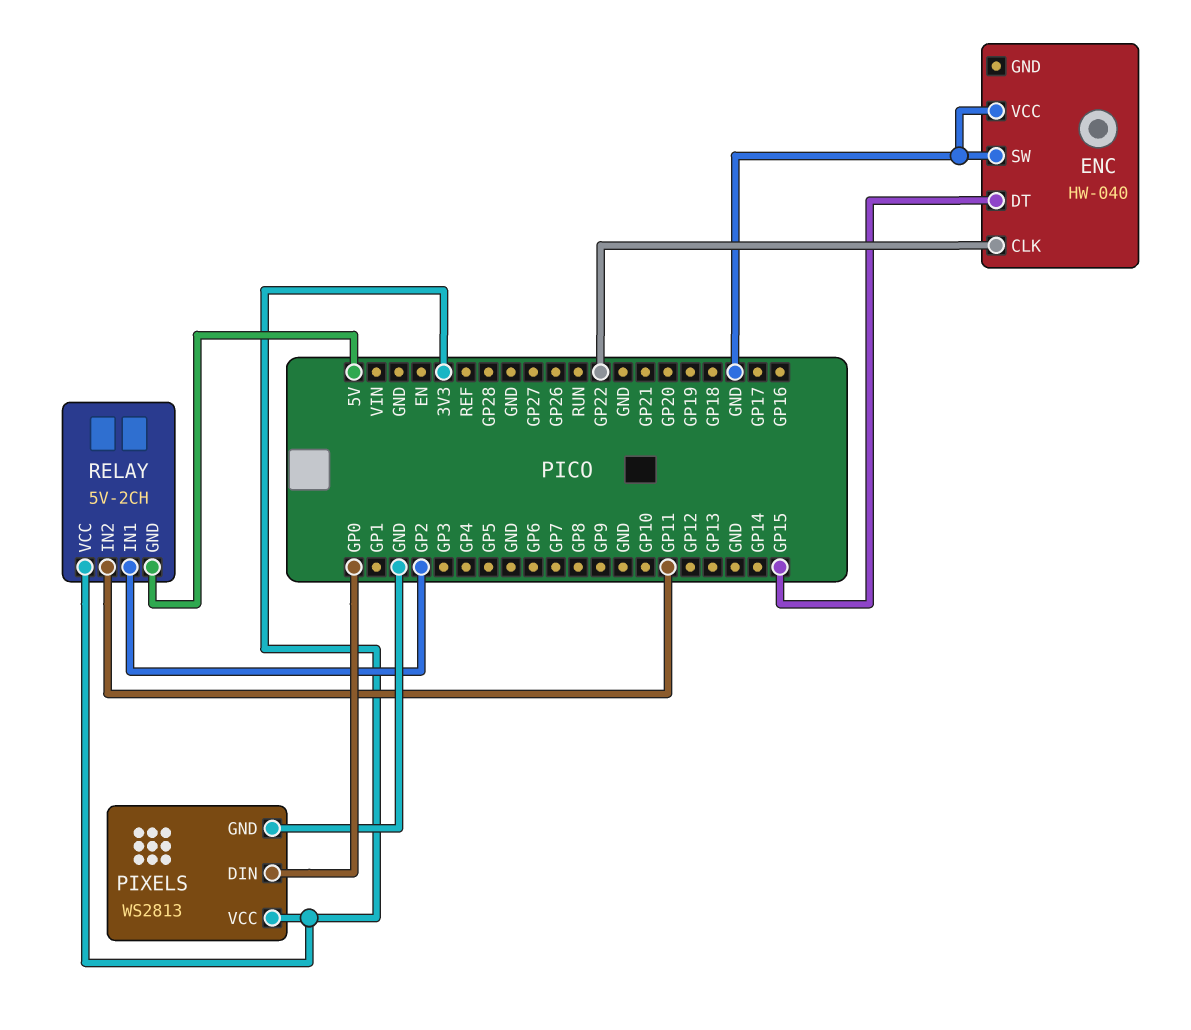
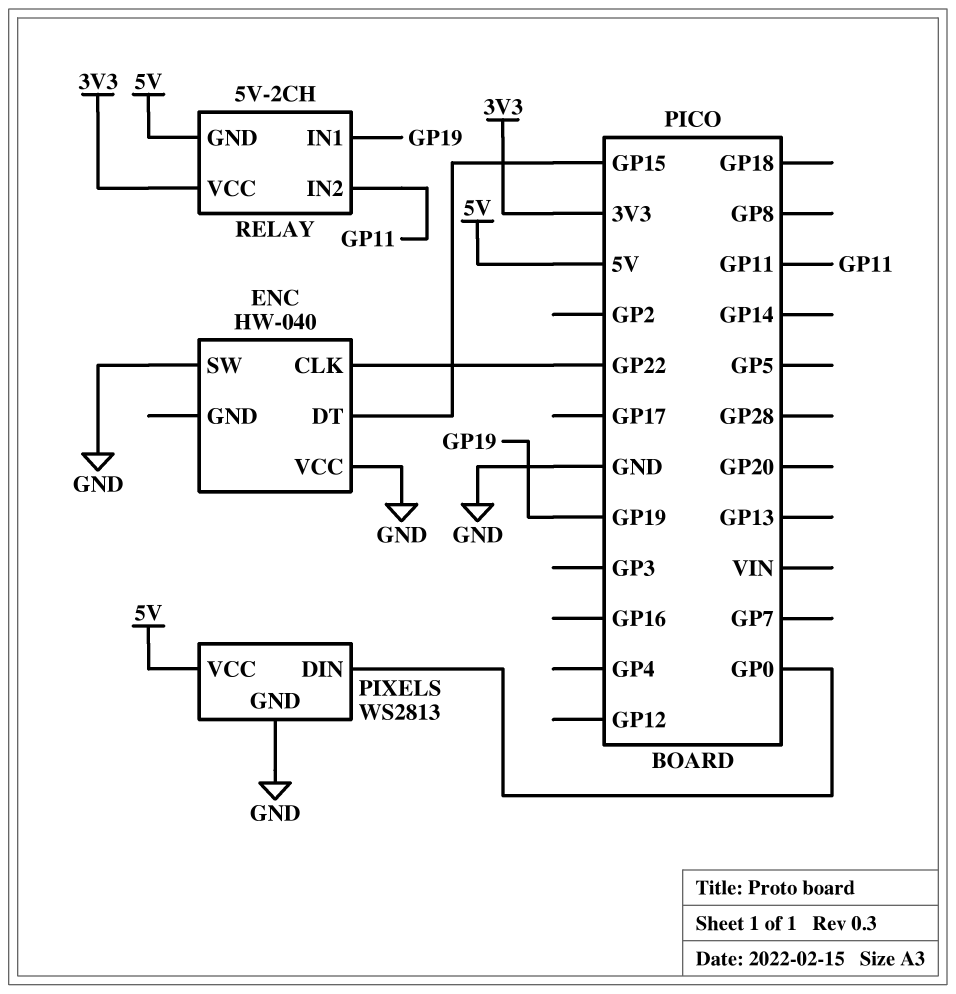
PIXELS pin VCC: 3V3 -> 5V
RELAY pin IN1: GP2 -> GP19

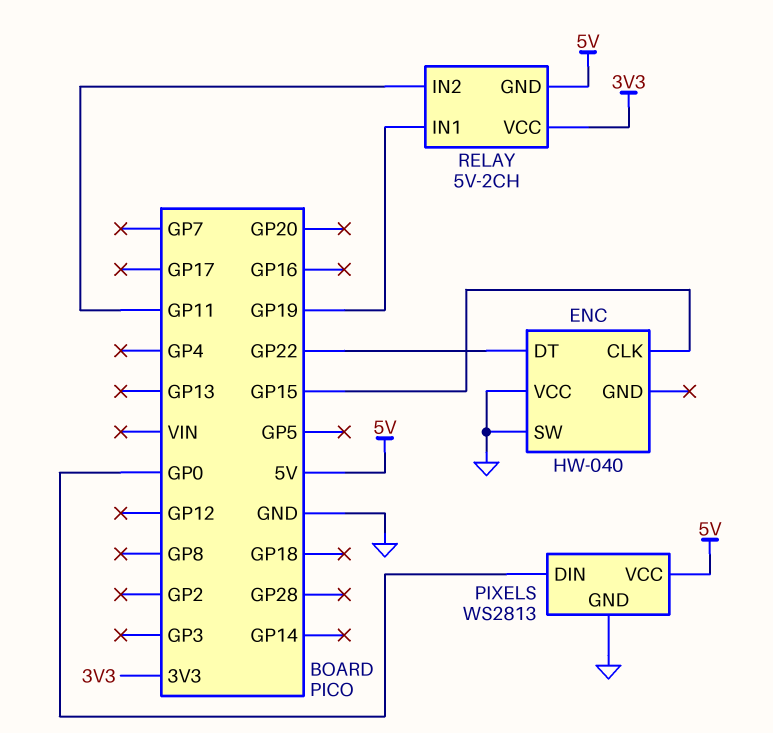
ENC pin CLK: GP22 -> GP15
ENC pin DT: GP15 -> GP22

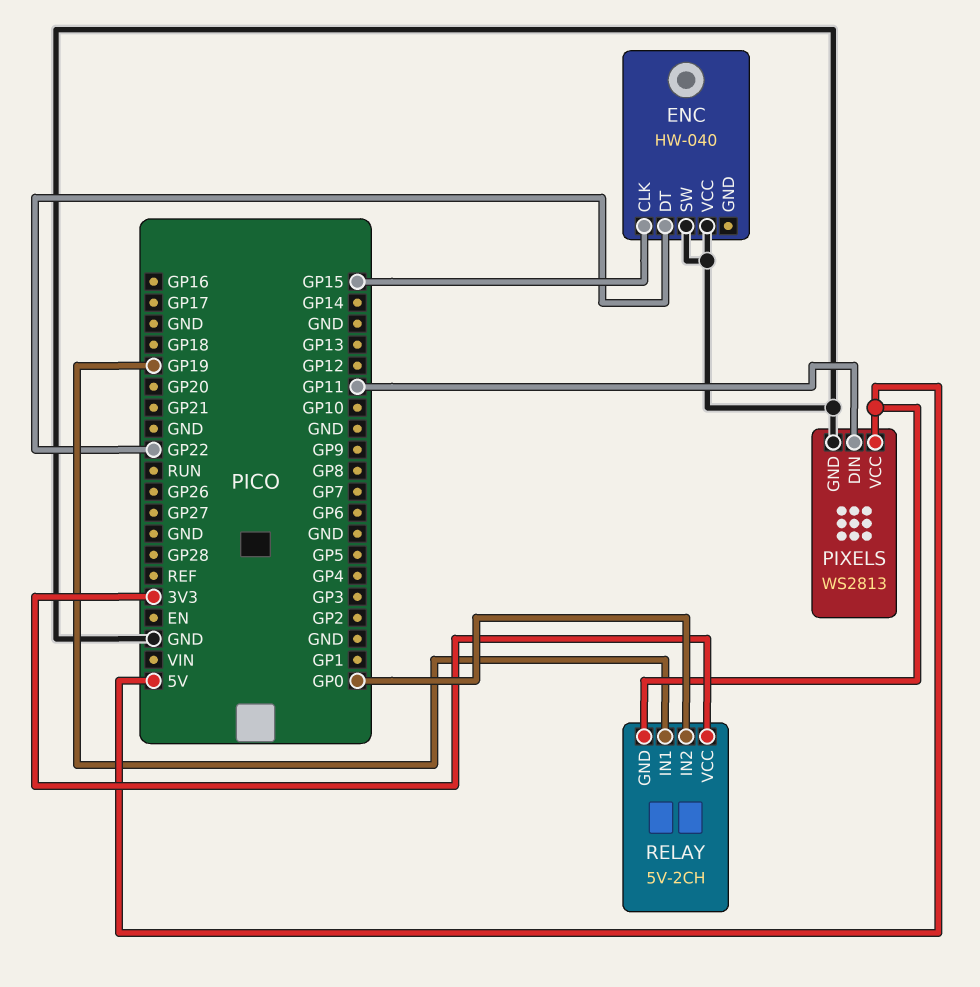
PIXELS pin DIN: GP0 -> GP11
RELAY pin IN2: GP11 -> GP0

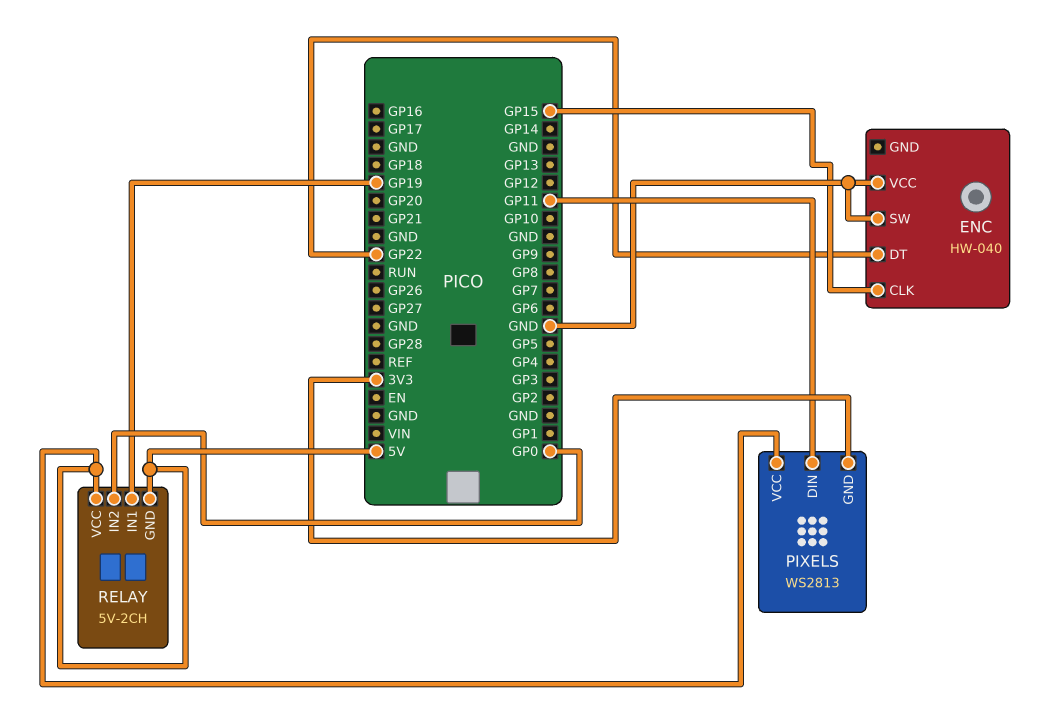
PIXELS pin GND: GND -> 3V3
RELAY pin VCC: 3V3 -> 5V

